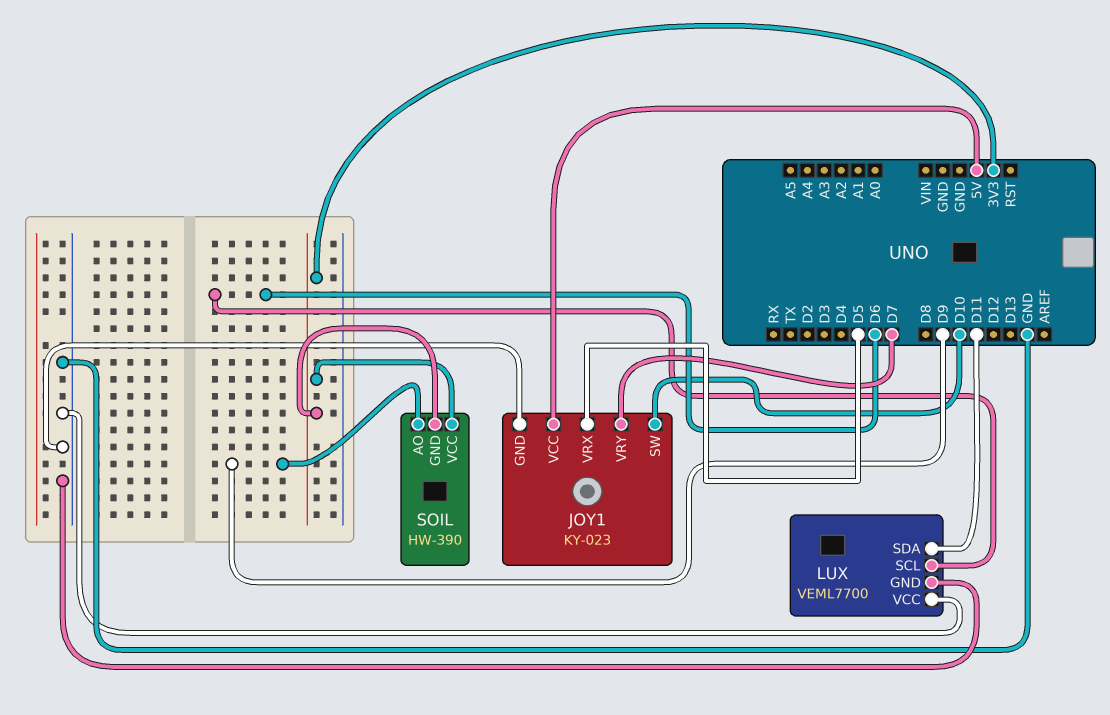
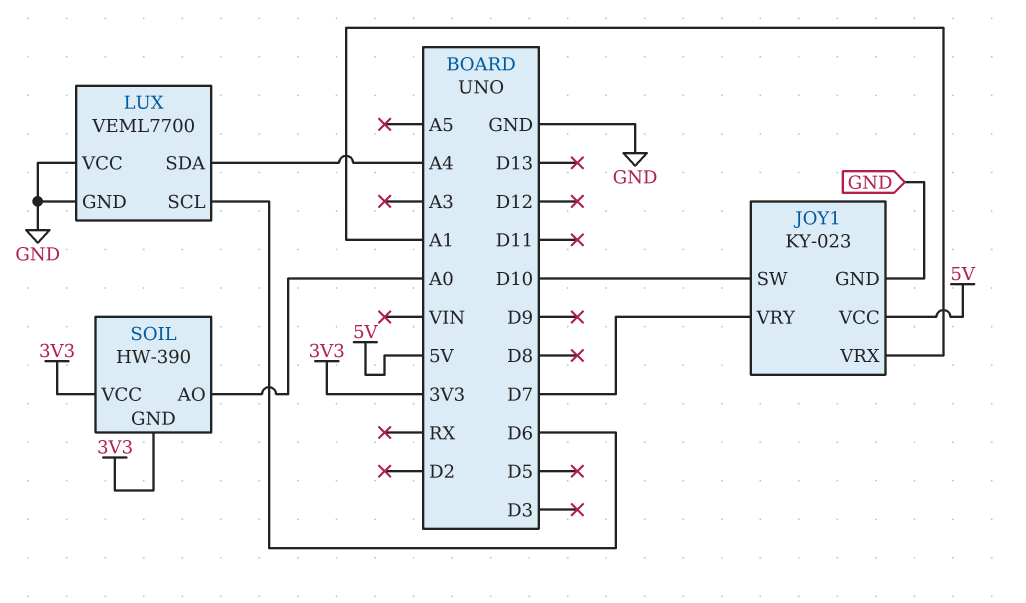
JOY1 pin VRX: D5 -> A1
LUX pin SDA: D11 -> A4
SOIL pin AO: D9 -> A0

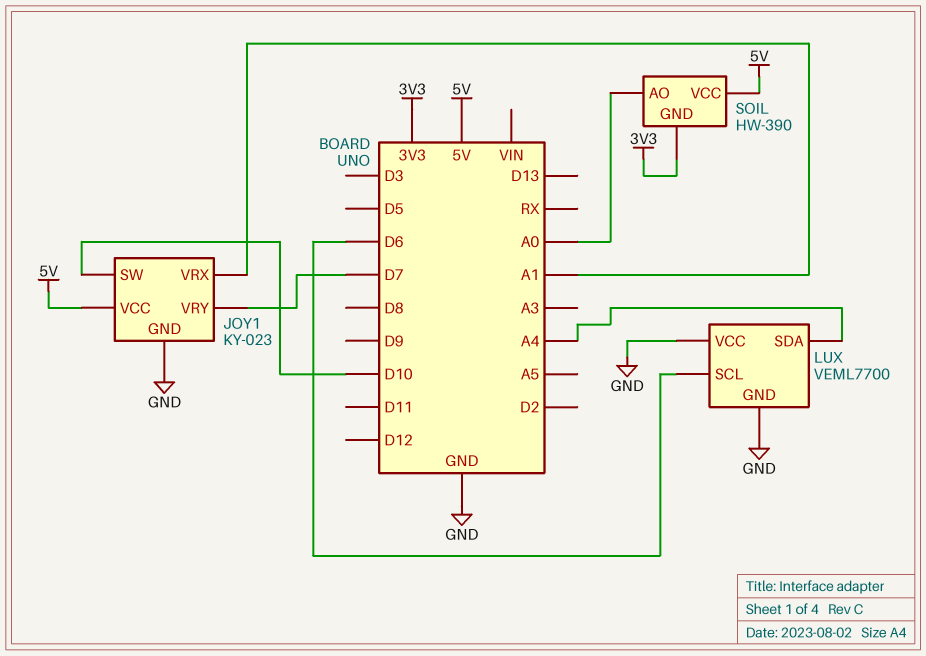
SOIL pin VCC: 3V3 -> 5V

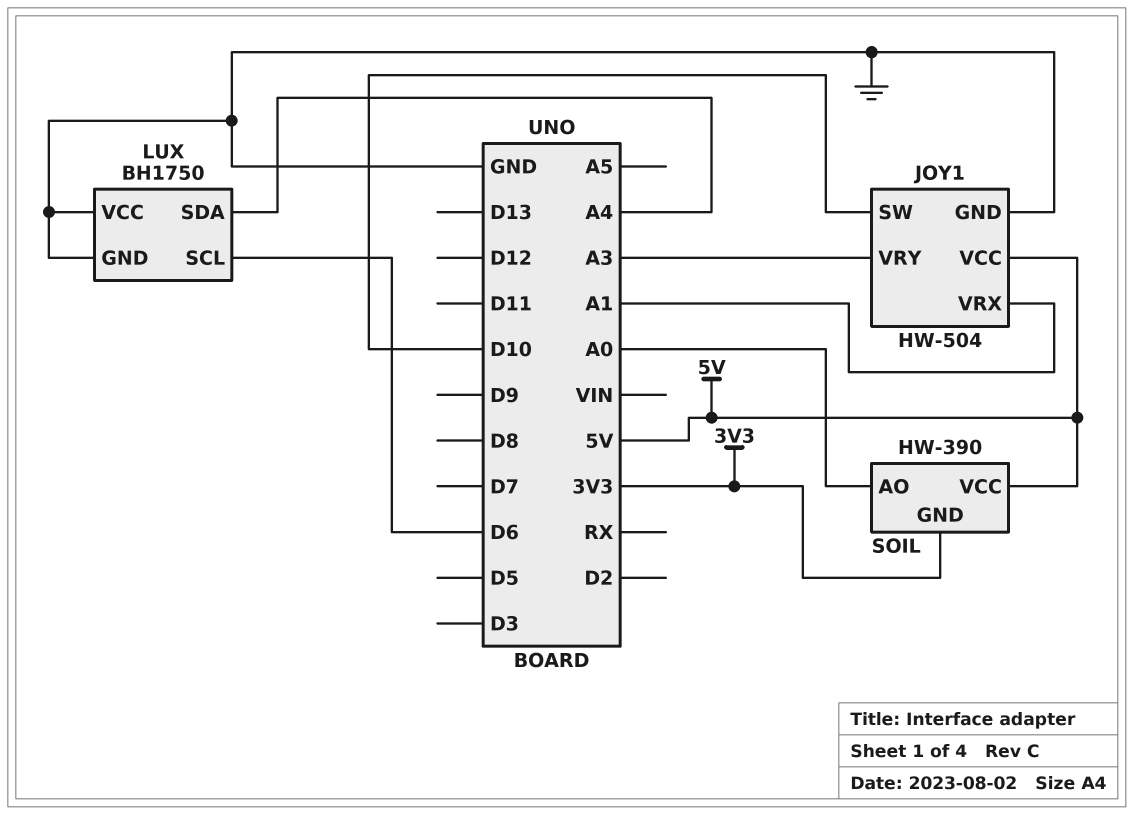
JOY1: KY-023 -> HW-504
JOY1 pin VRY: D7 -> A3
LUX: VEML7700 -> BH1750

